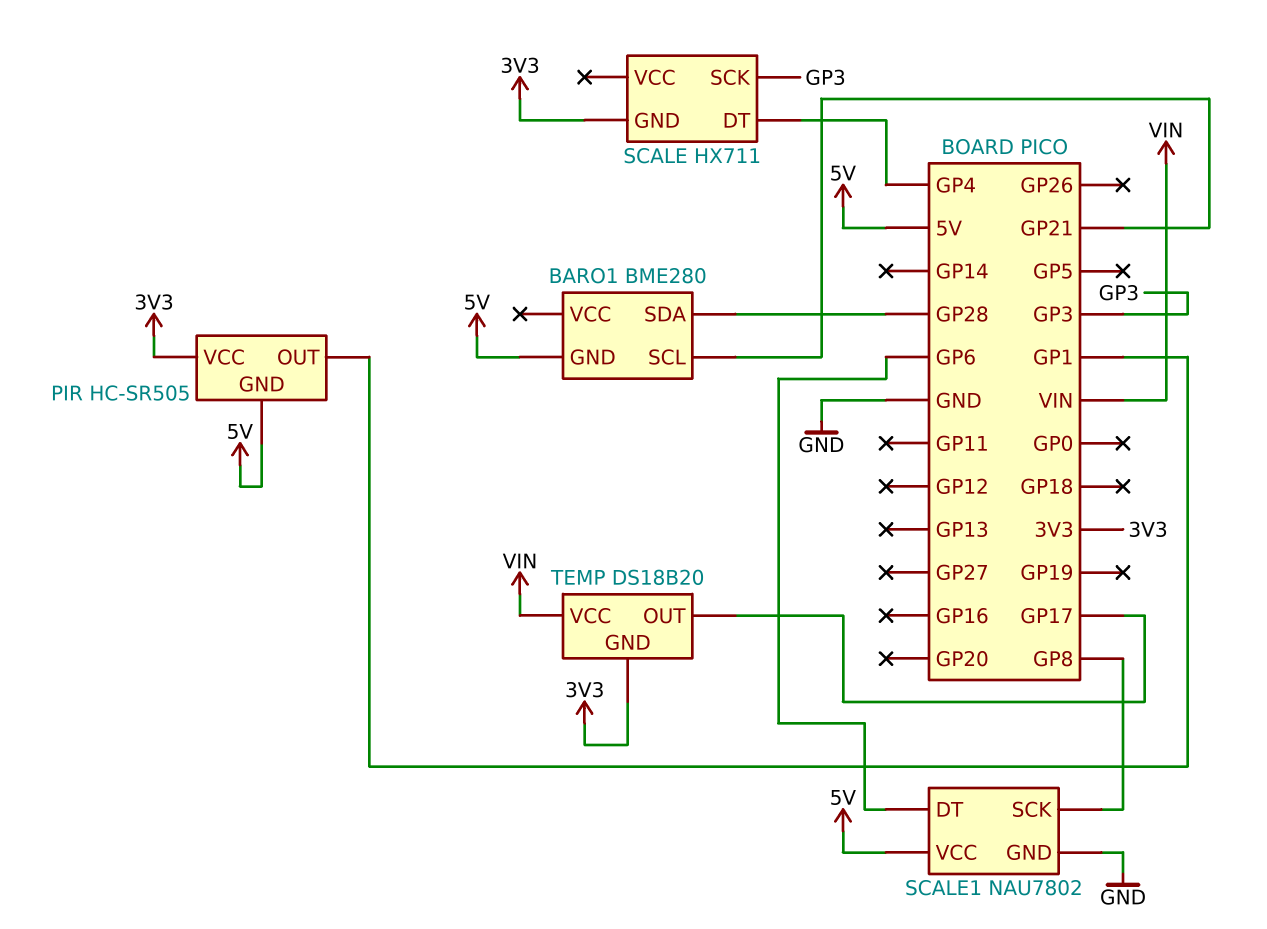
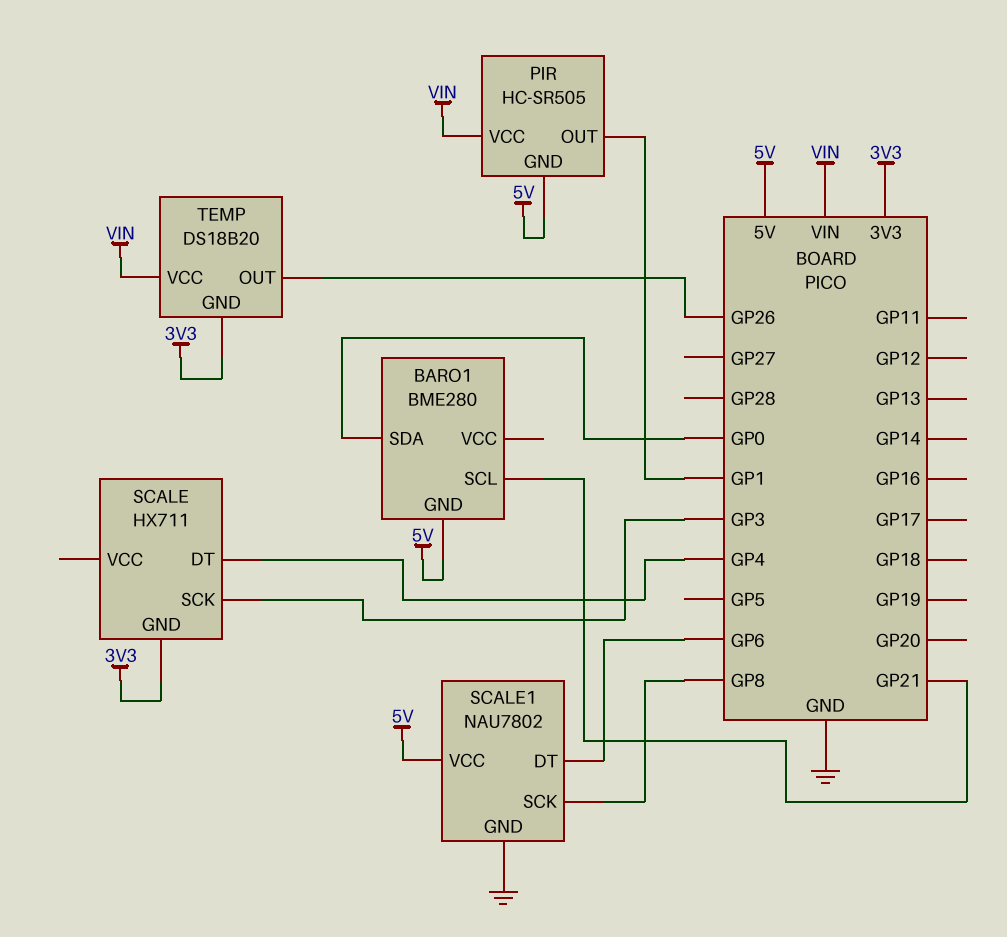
BARO1 pin SDA: GP28 -> GP0
PIR pin VCC: 3V3 -> VIN
TEMP pin OUT: GP17 -> GP26

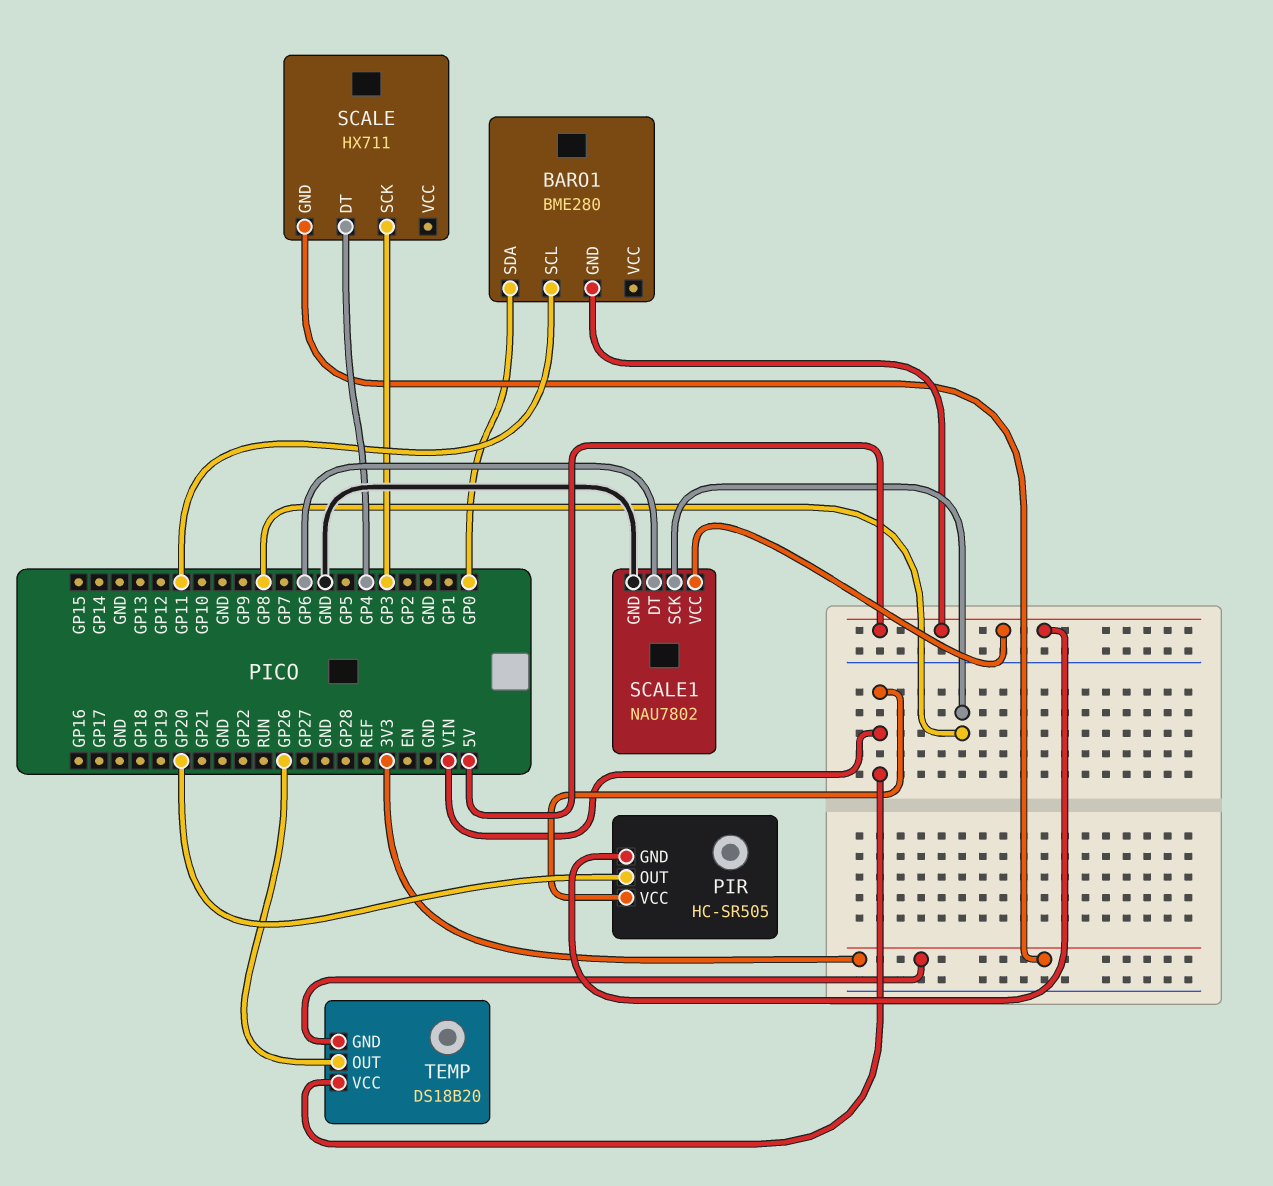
BARO1 pin SCL: GP21 -> GP11
PIR pin OUT: GP1 -> GP20

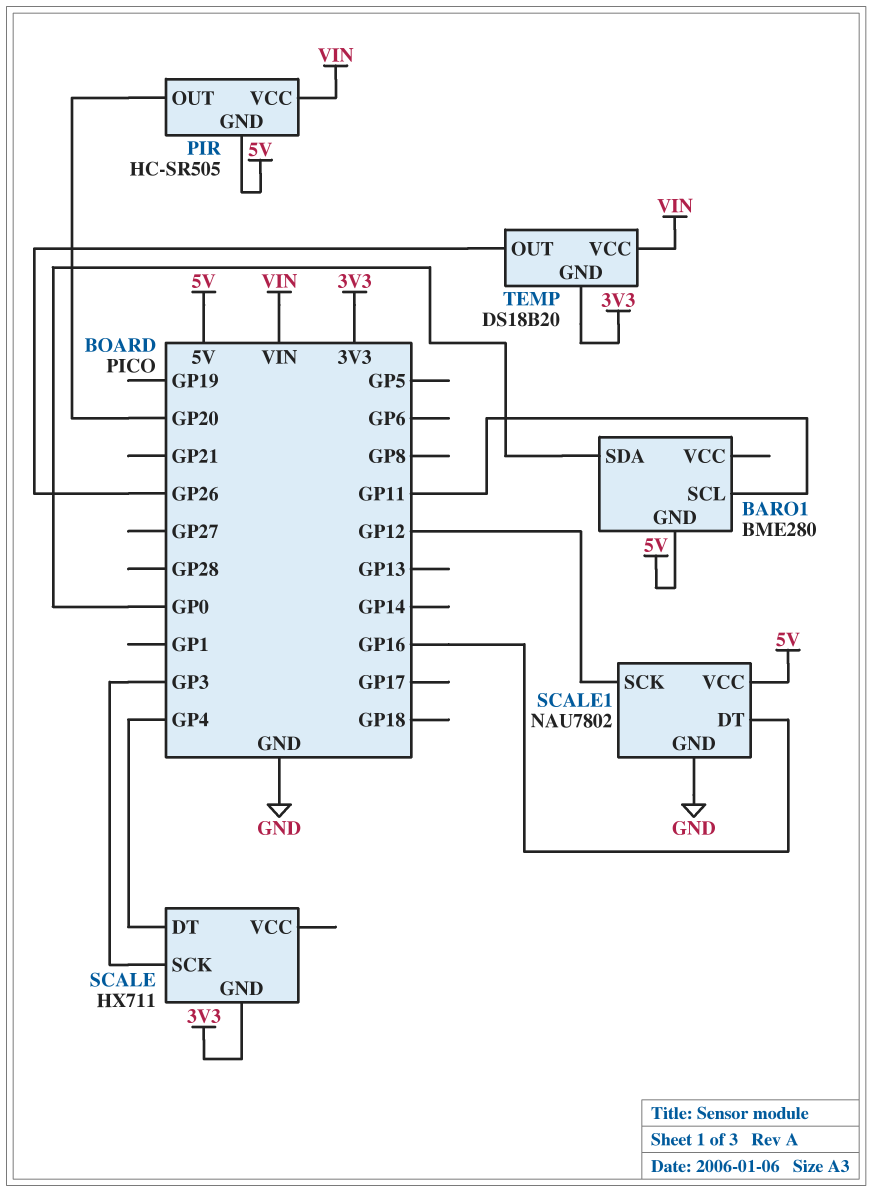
SCALE1 pin DT: GP6 -> GP16
SCALE1 pin SCK: GP8 -> GP12

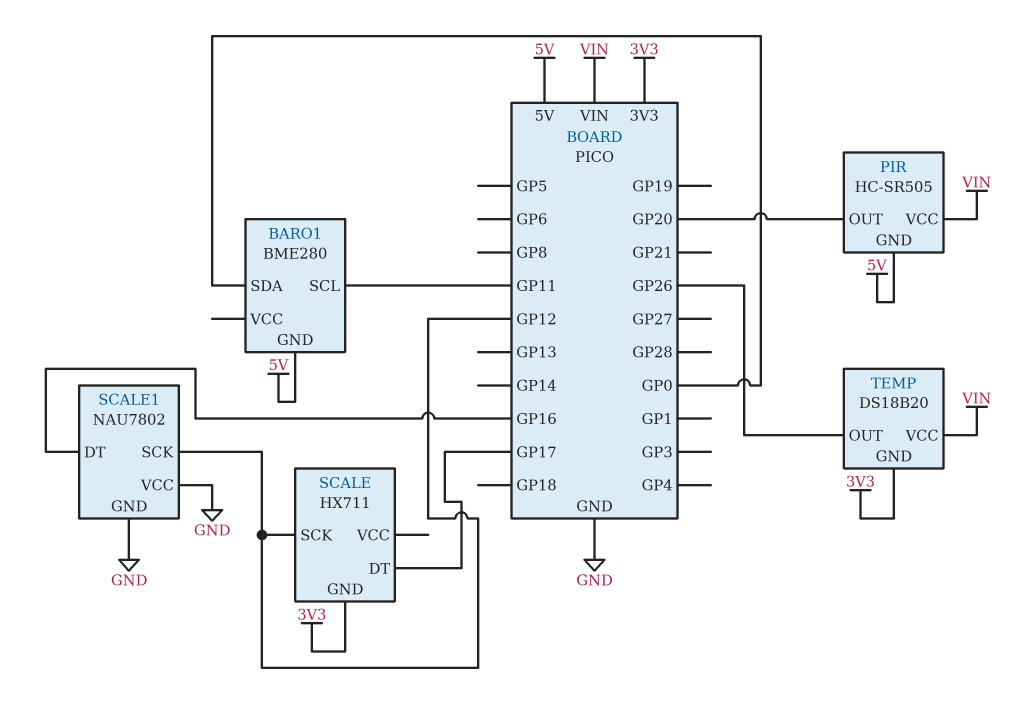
SCALE pin DT: GP4 -> GP17
SCALE pin SCK: GP3 -> GP12
SCALE1 pin VCC: 5V -> GND

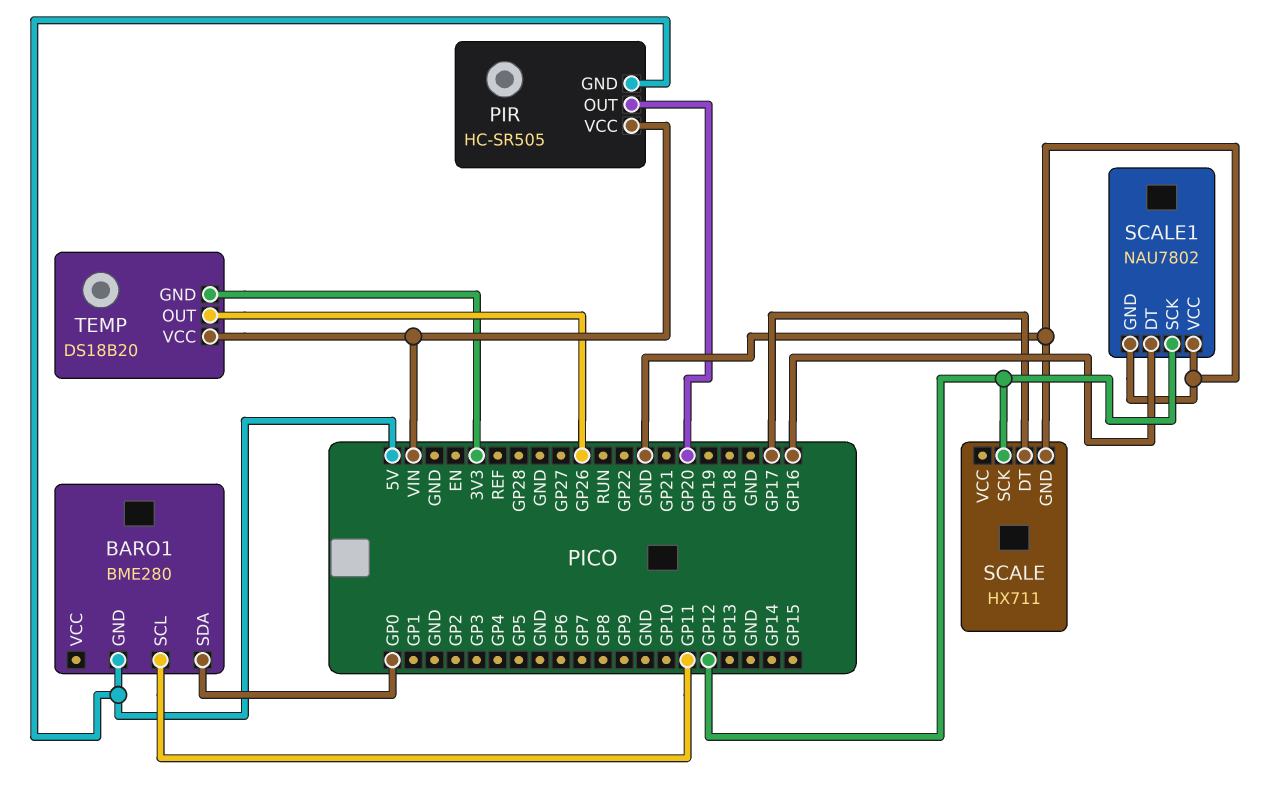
SCALE pin GND: 3V3 -> GND

